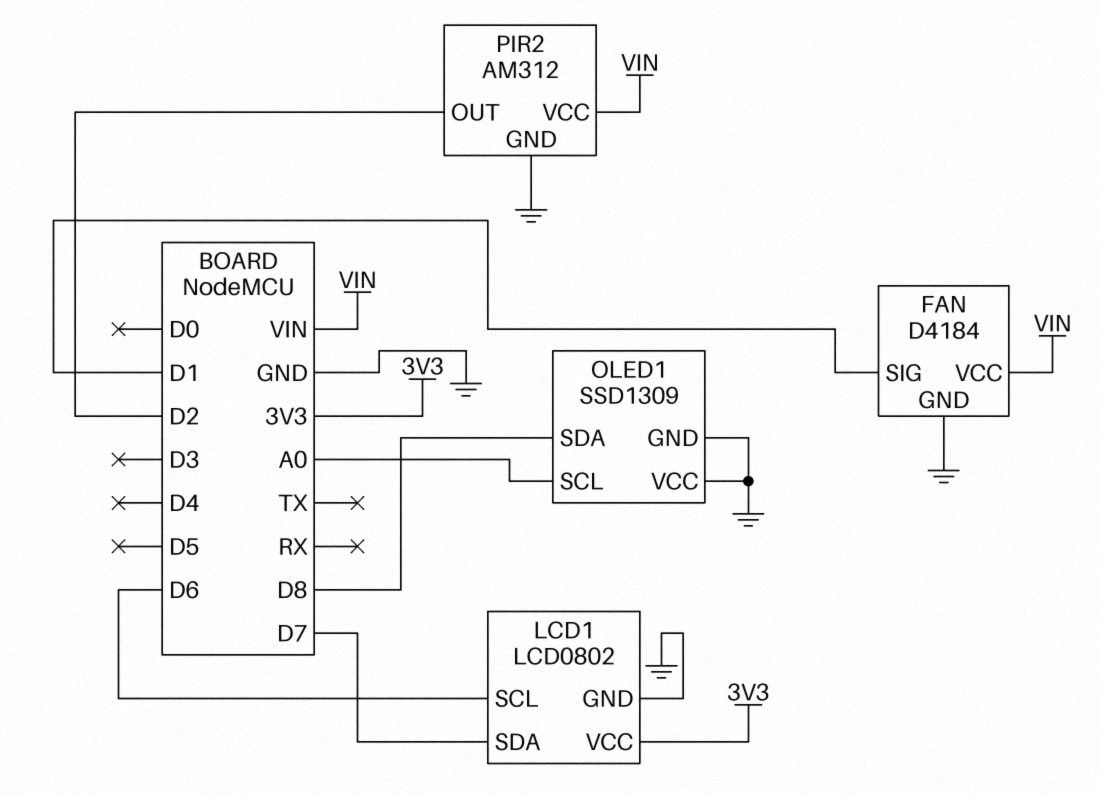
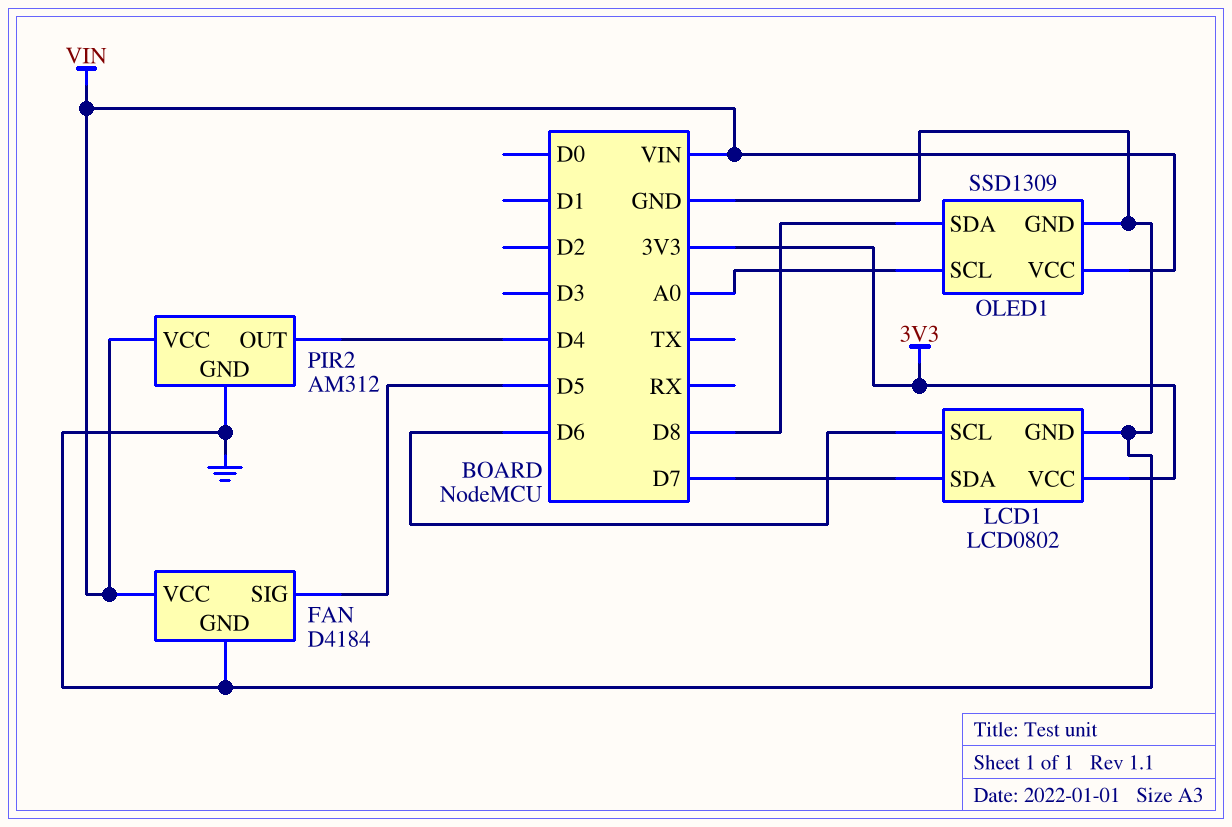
FAN pin SIG: D1 -> D5
OLED1 pin VCC: GND -> VIN
PIR2 pin OUT: D2 -> D4

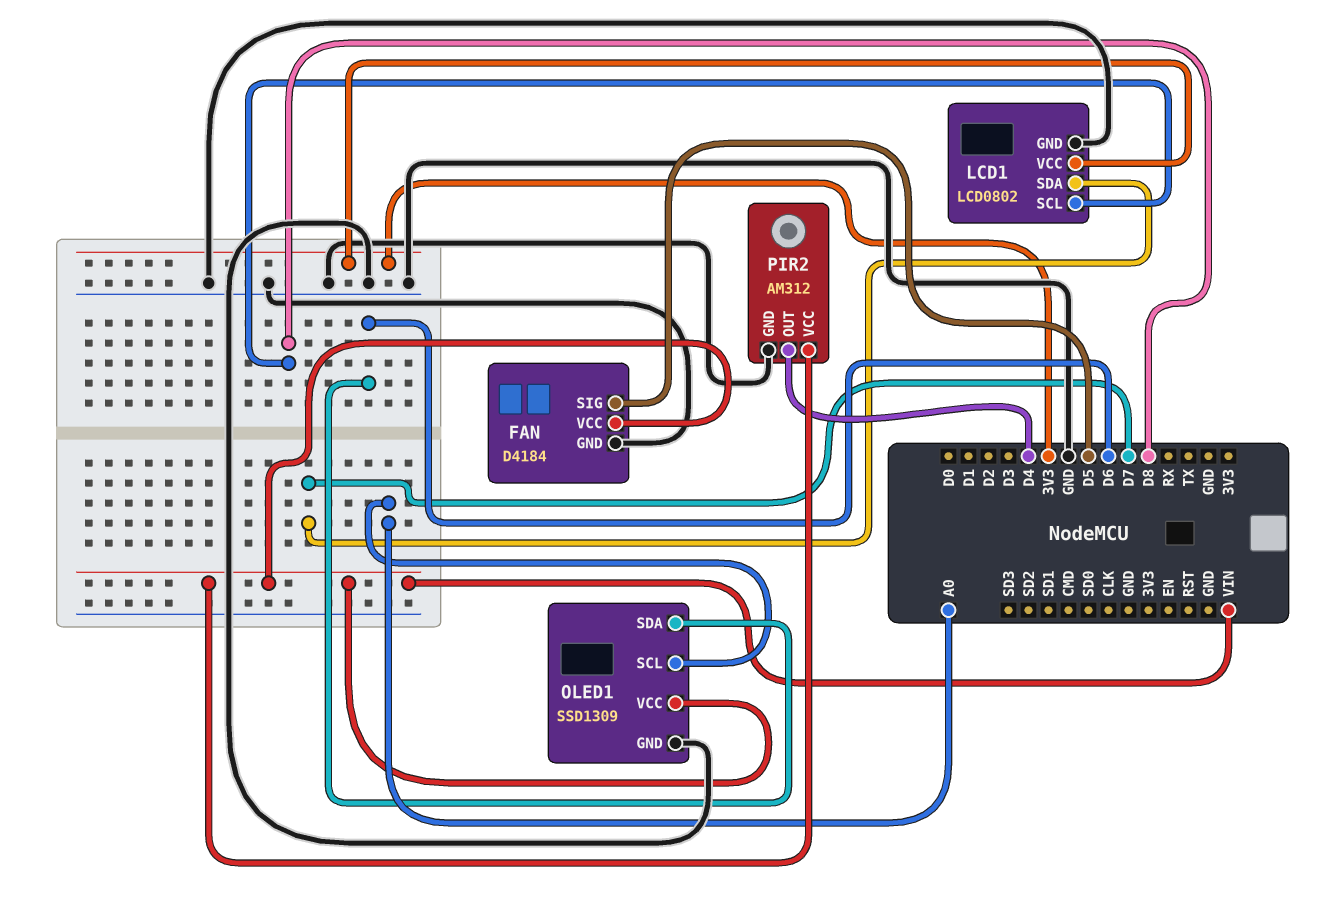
LCD1 pin SCL: D6 -> D8
OLED1 pin SDA: D8 -> D6

